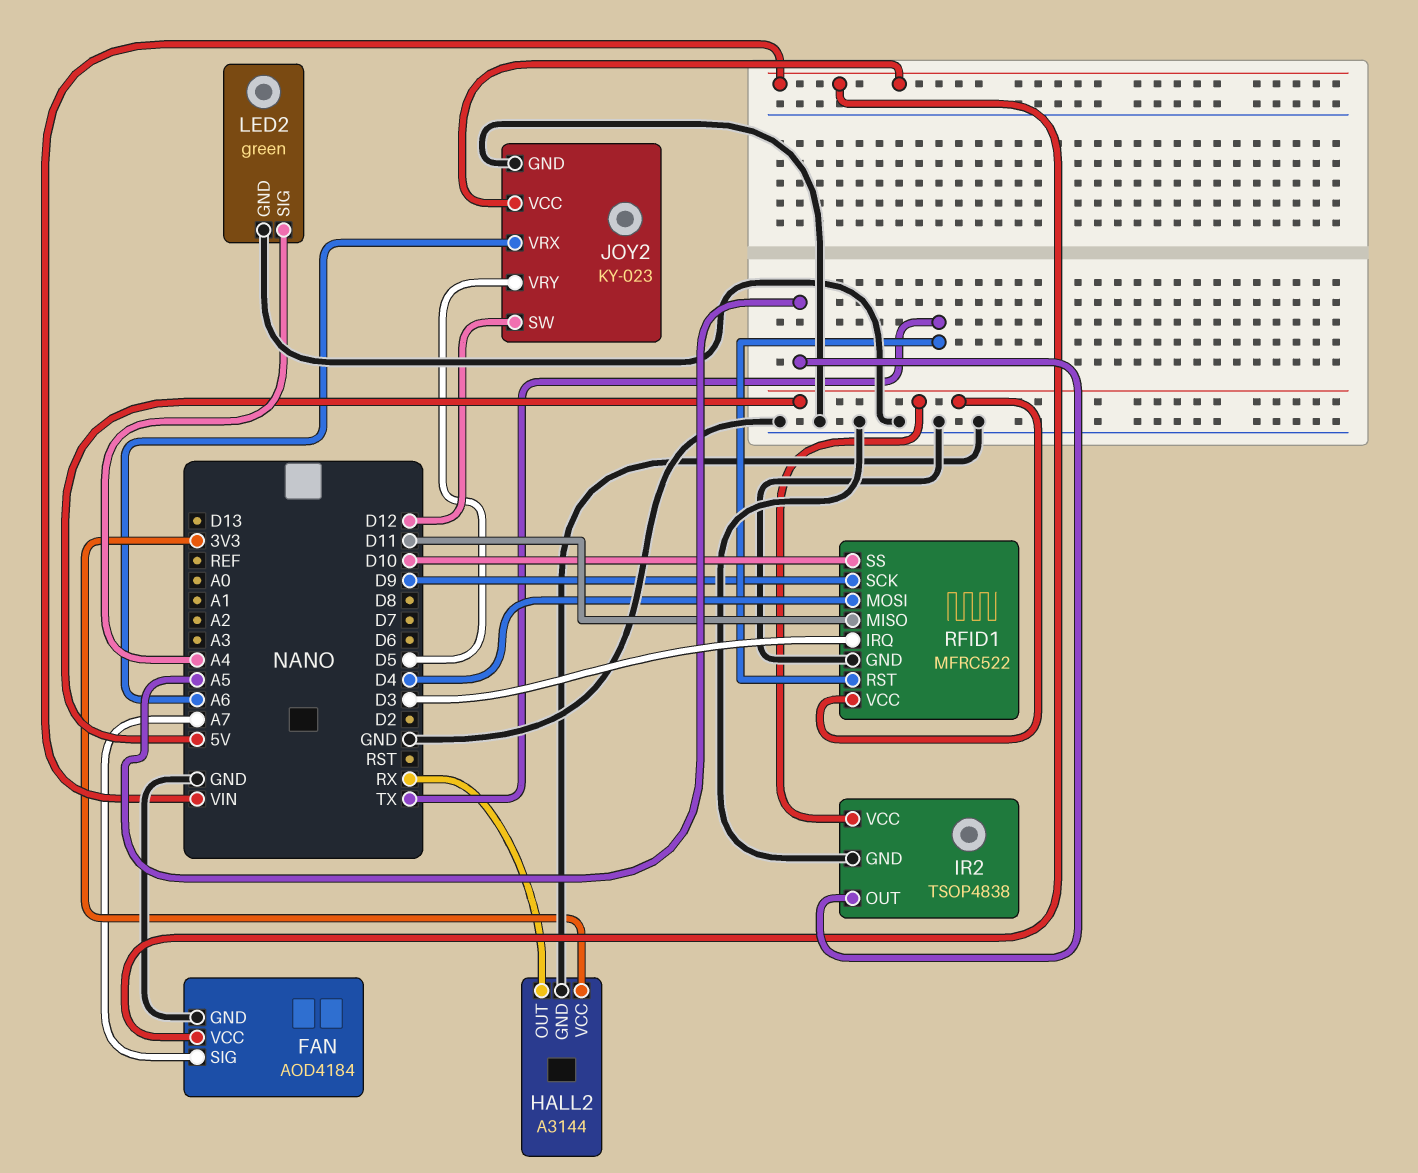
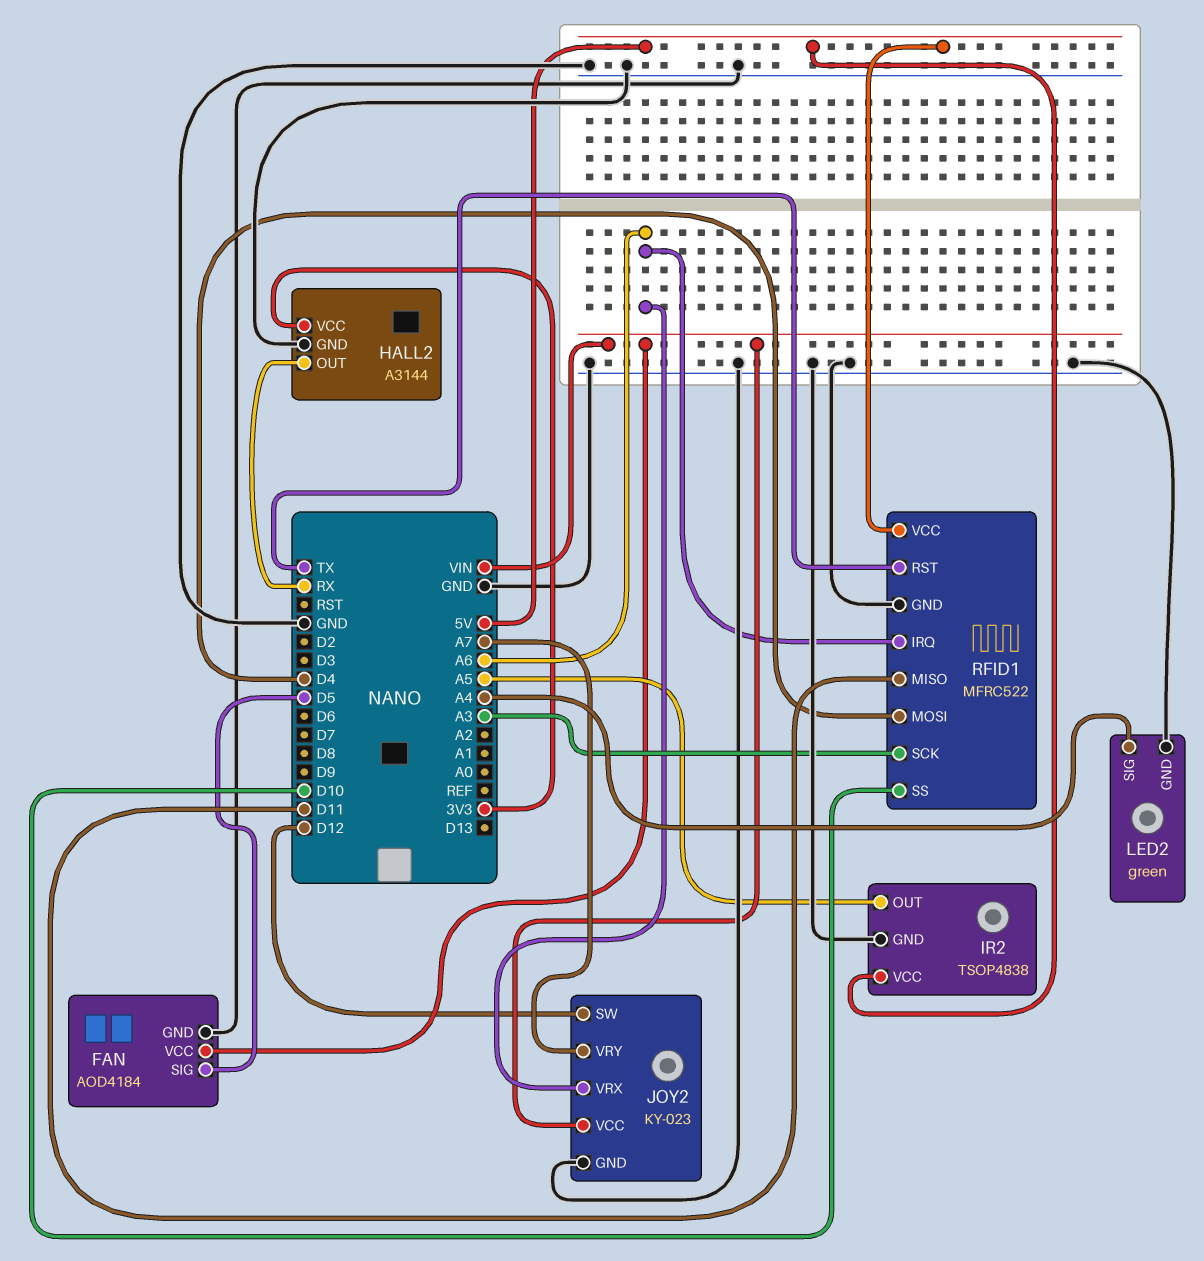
FAN pin SIG: A7 -> D5
JOY2 pin VRY: D5 -> A7
RFID1 pin IRQ: D3 -> A6
RFID1 pin SCK: D9 -> A3

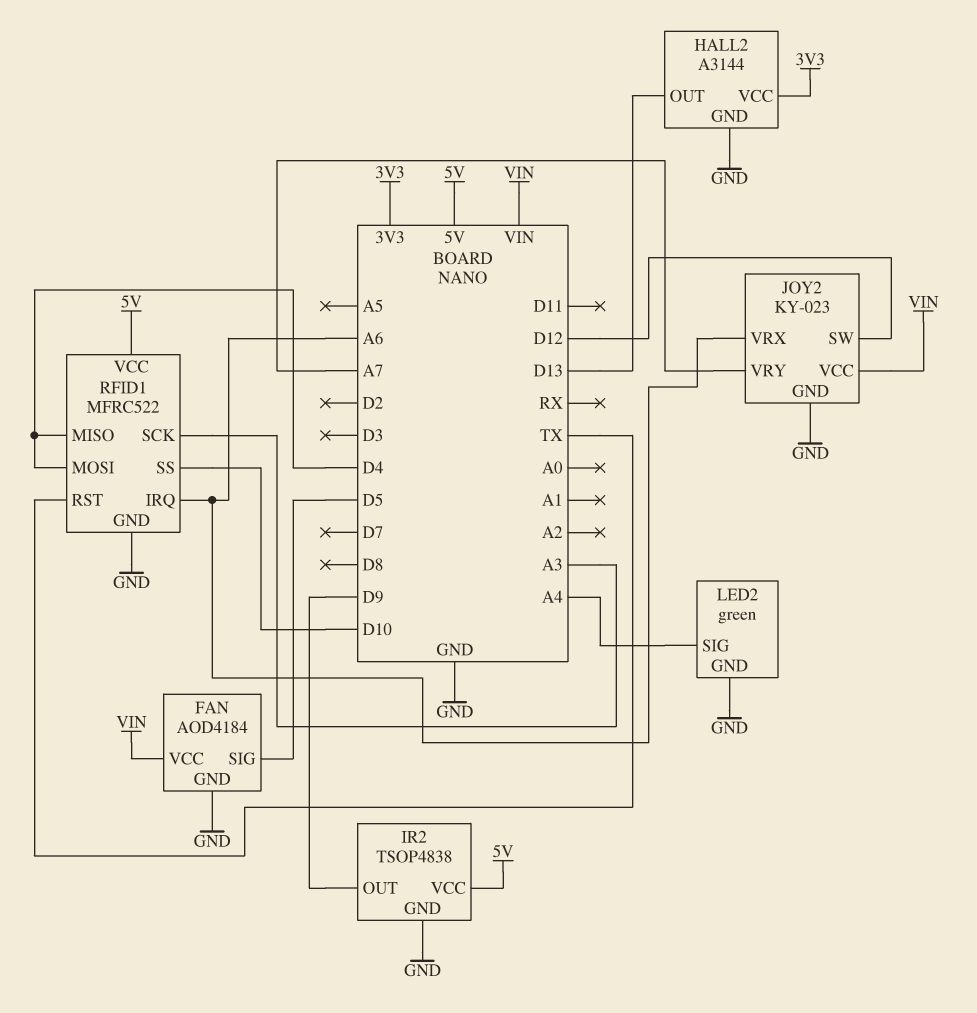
HALL2 pin OUT: RX -> D13
IR2 pin OUT: A5 -> D9
RFID1 pin MISO: D11 -> D4

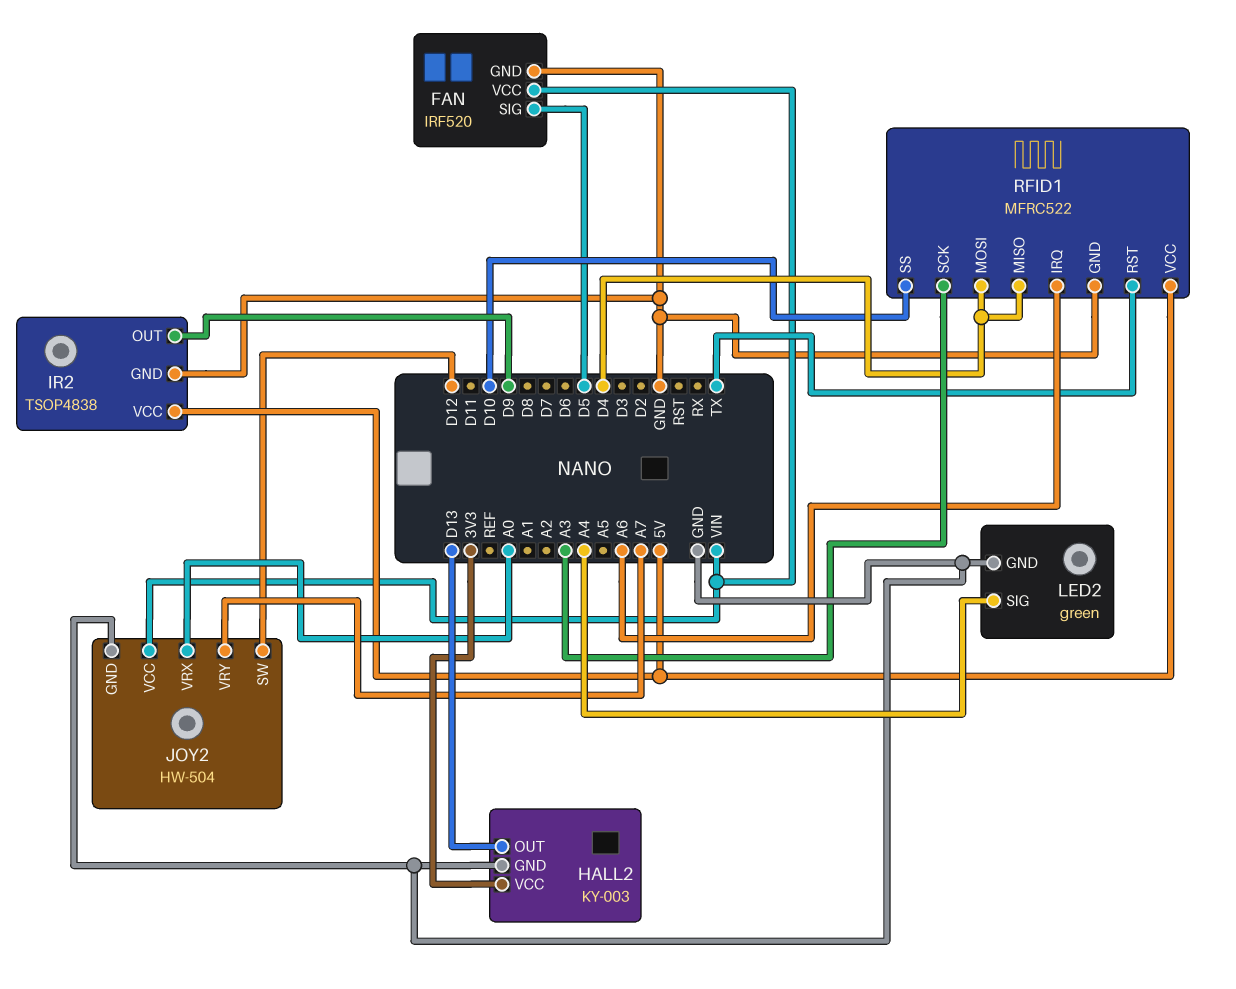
FAN: AOD4184 -> IRF520
HALL2: A3144 -> KY-003
JOY2: KY-023 -> HW-504
JOY2 pin VRX: A6 -> A0

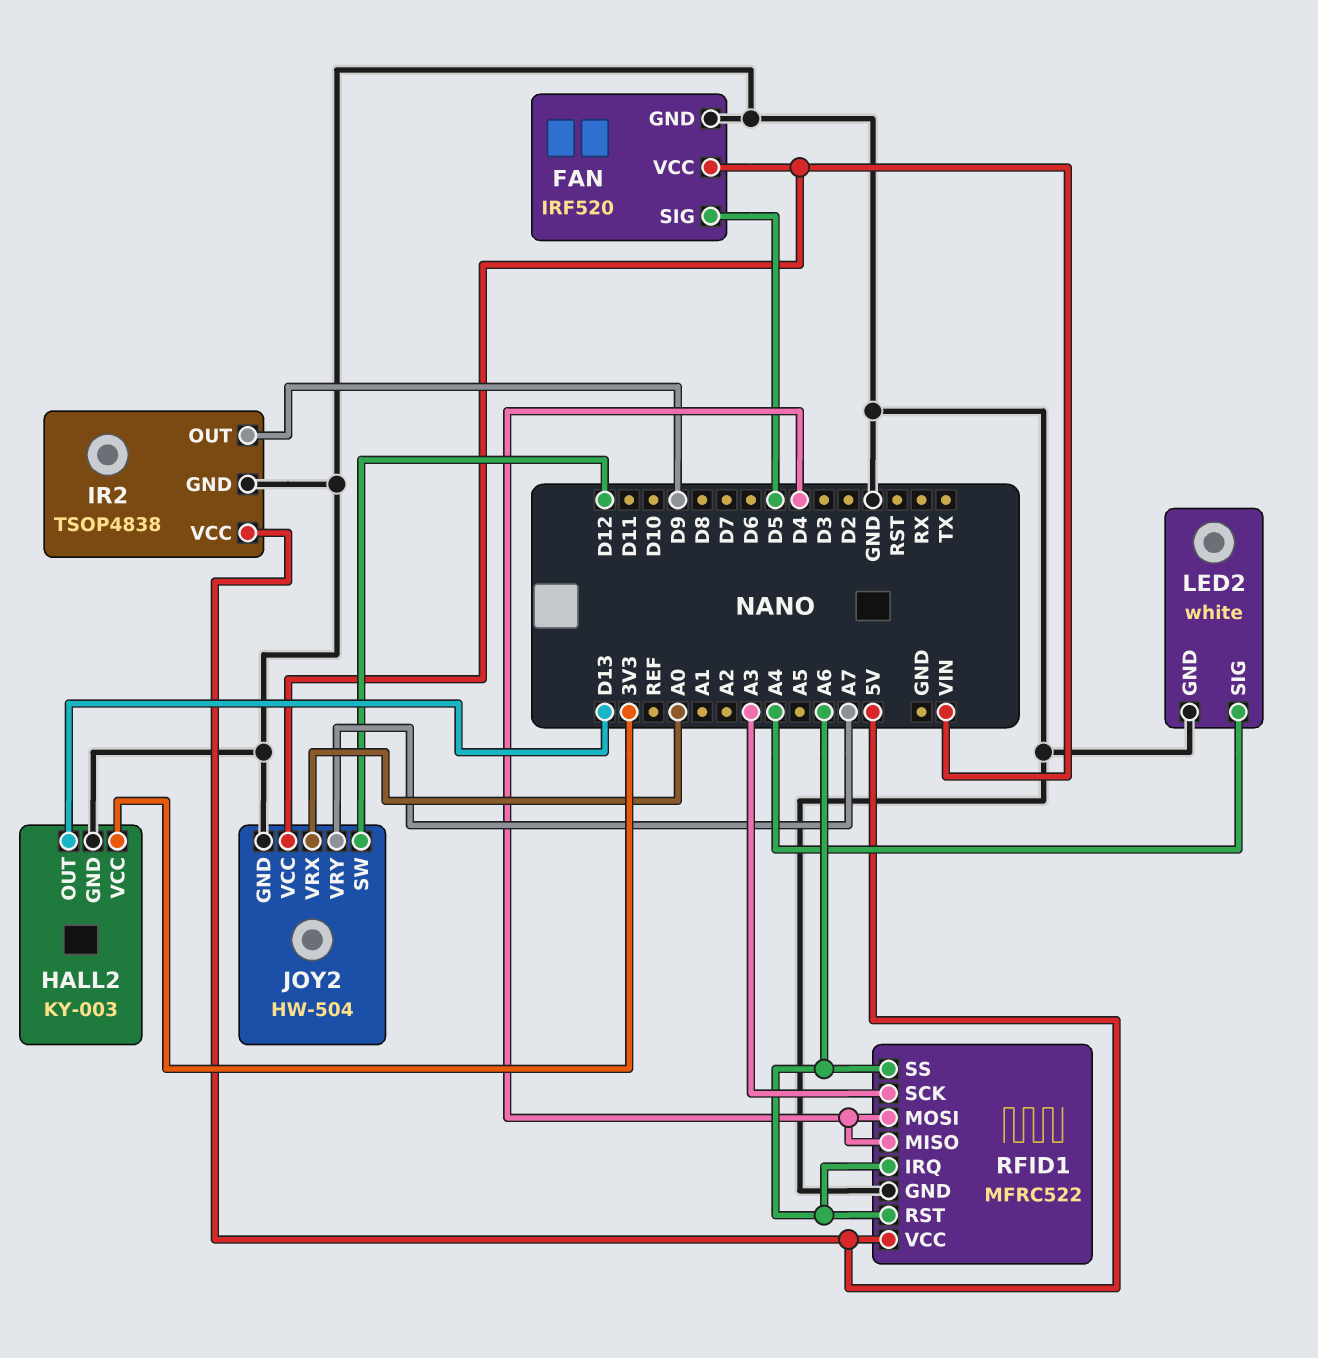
LED2: green -> white
RFID1 pin RST: TX -> A6
RFID1 pin SS: D10 -> A6

